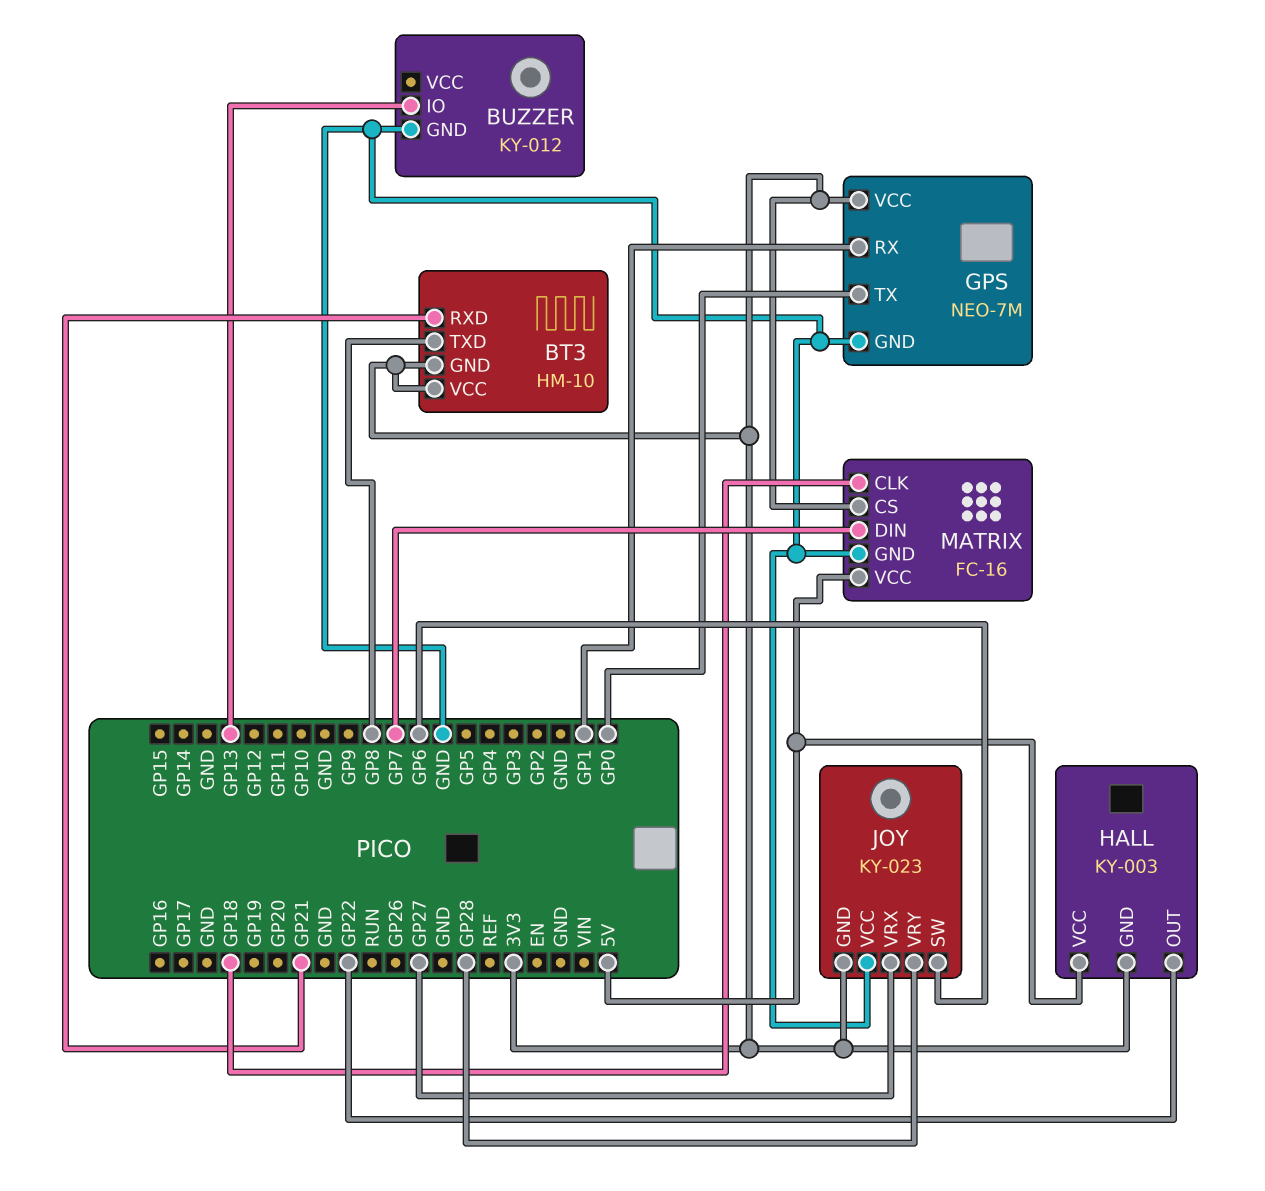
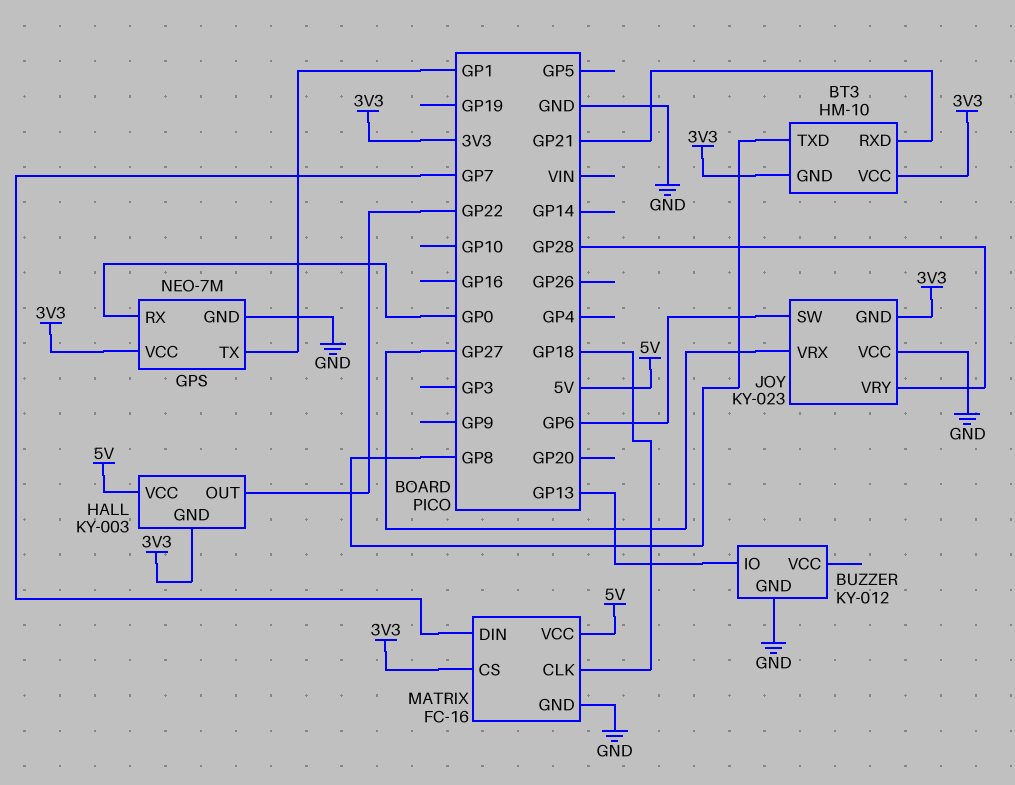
GPS pin RX: GP1 -> GP0
GPS pin TX: GP0 -> GP1

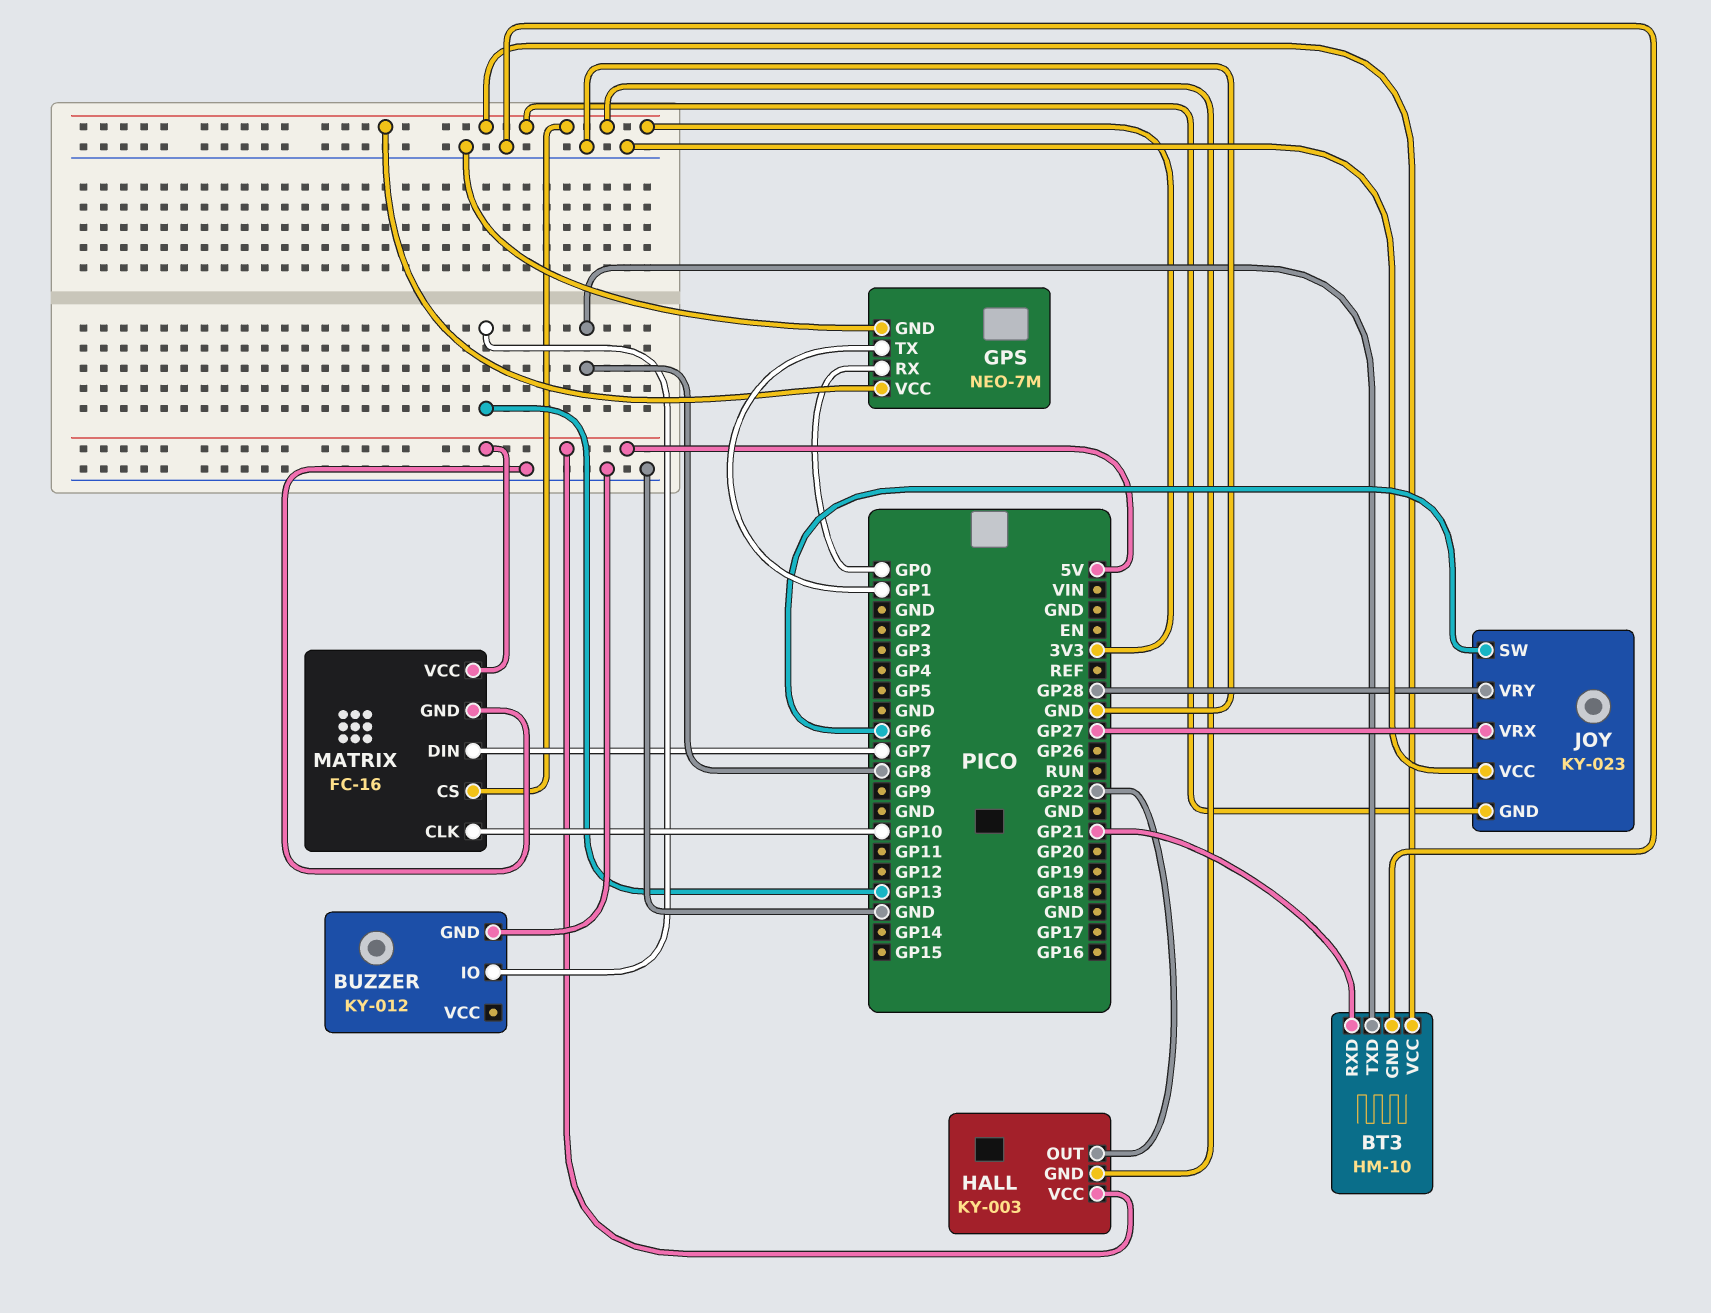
BT3 pin GND: 3V3 -> GND
MATRIX pin CLK: GP18 -> GP10

